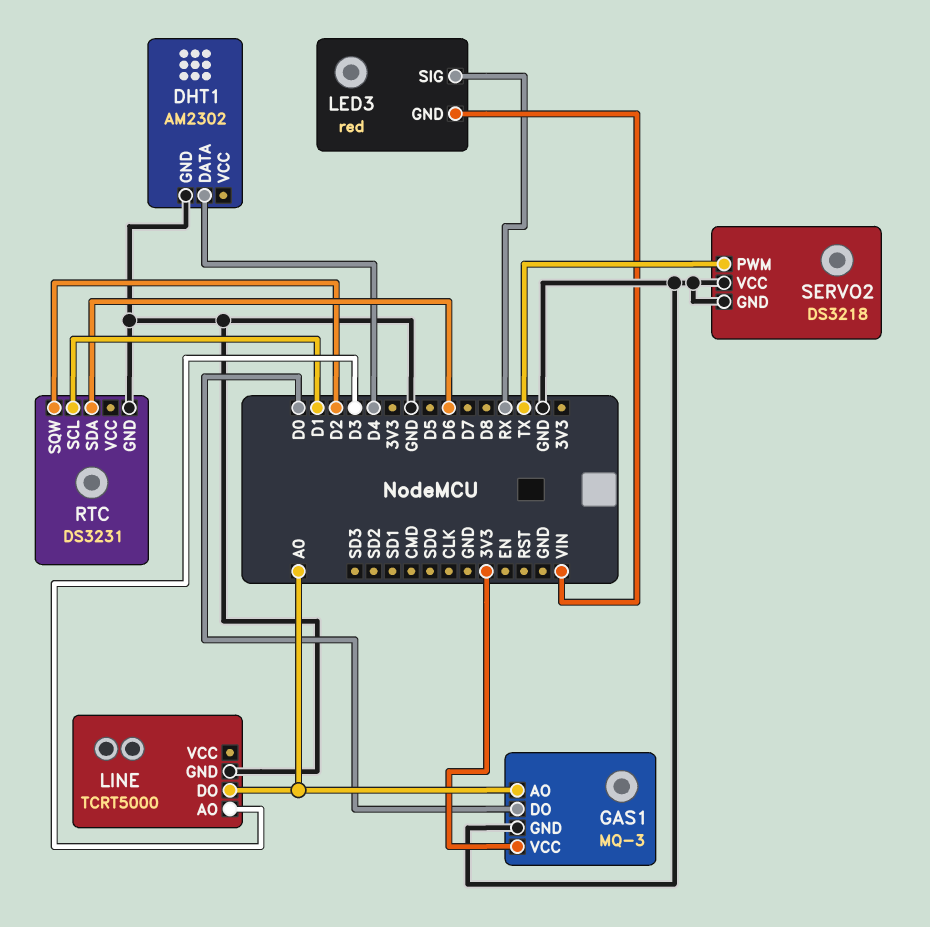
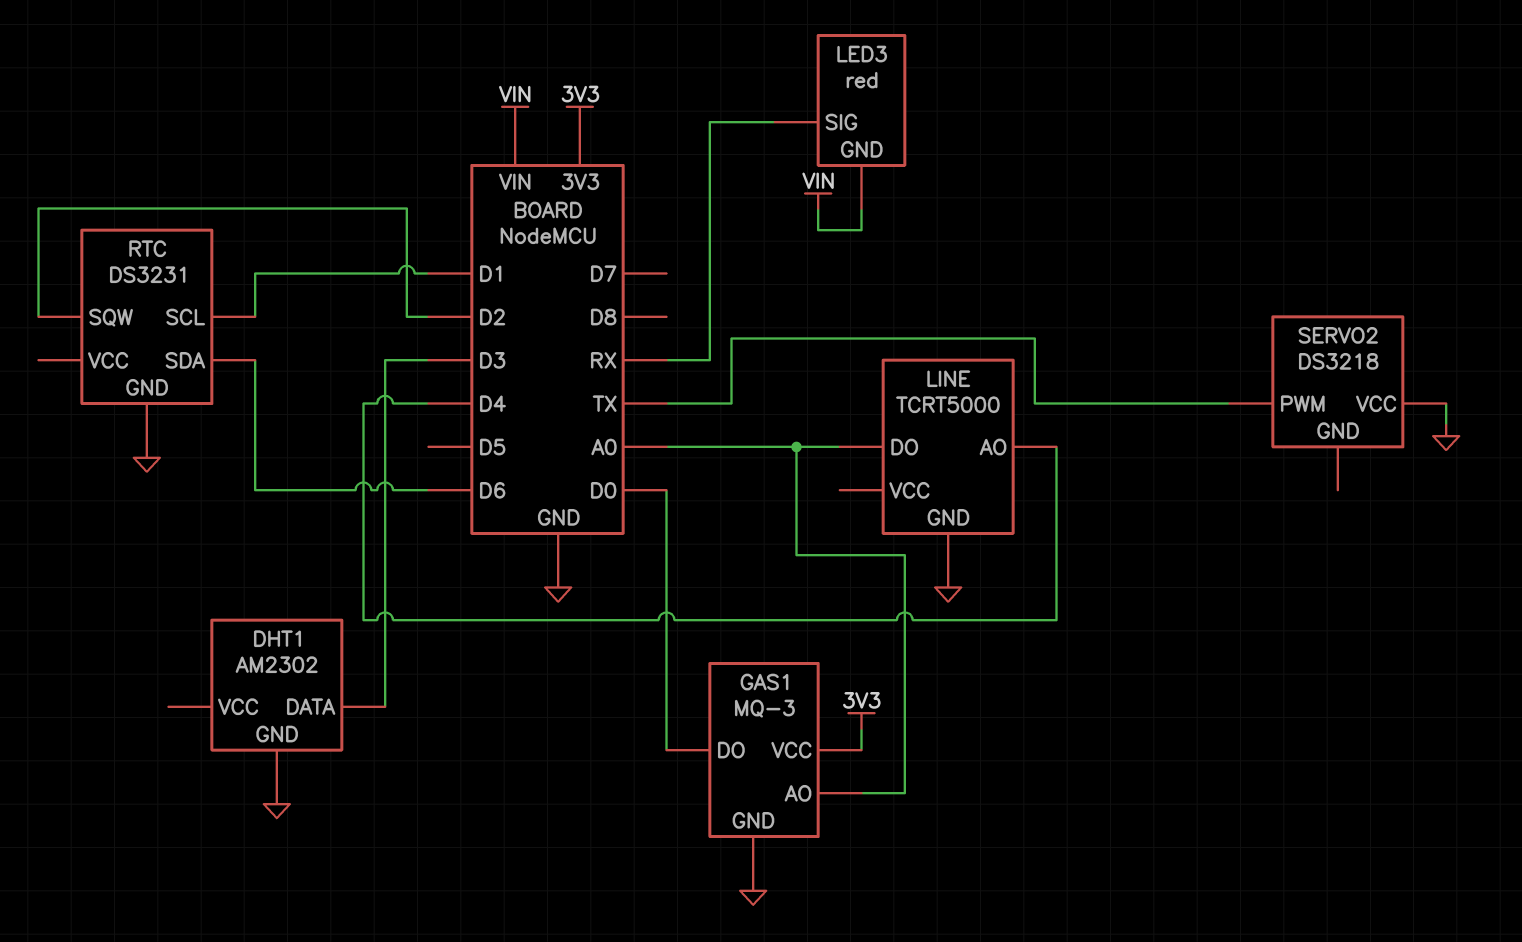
DHT1 pin DATA: D4 -> D3
LINE pin AO: D3 -> D4
SERVO2 pin GND: GND -> none

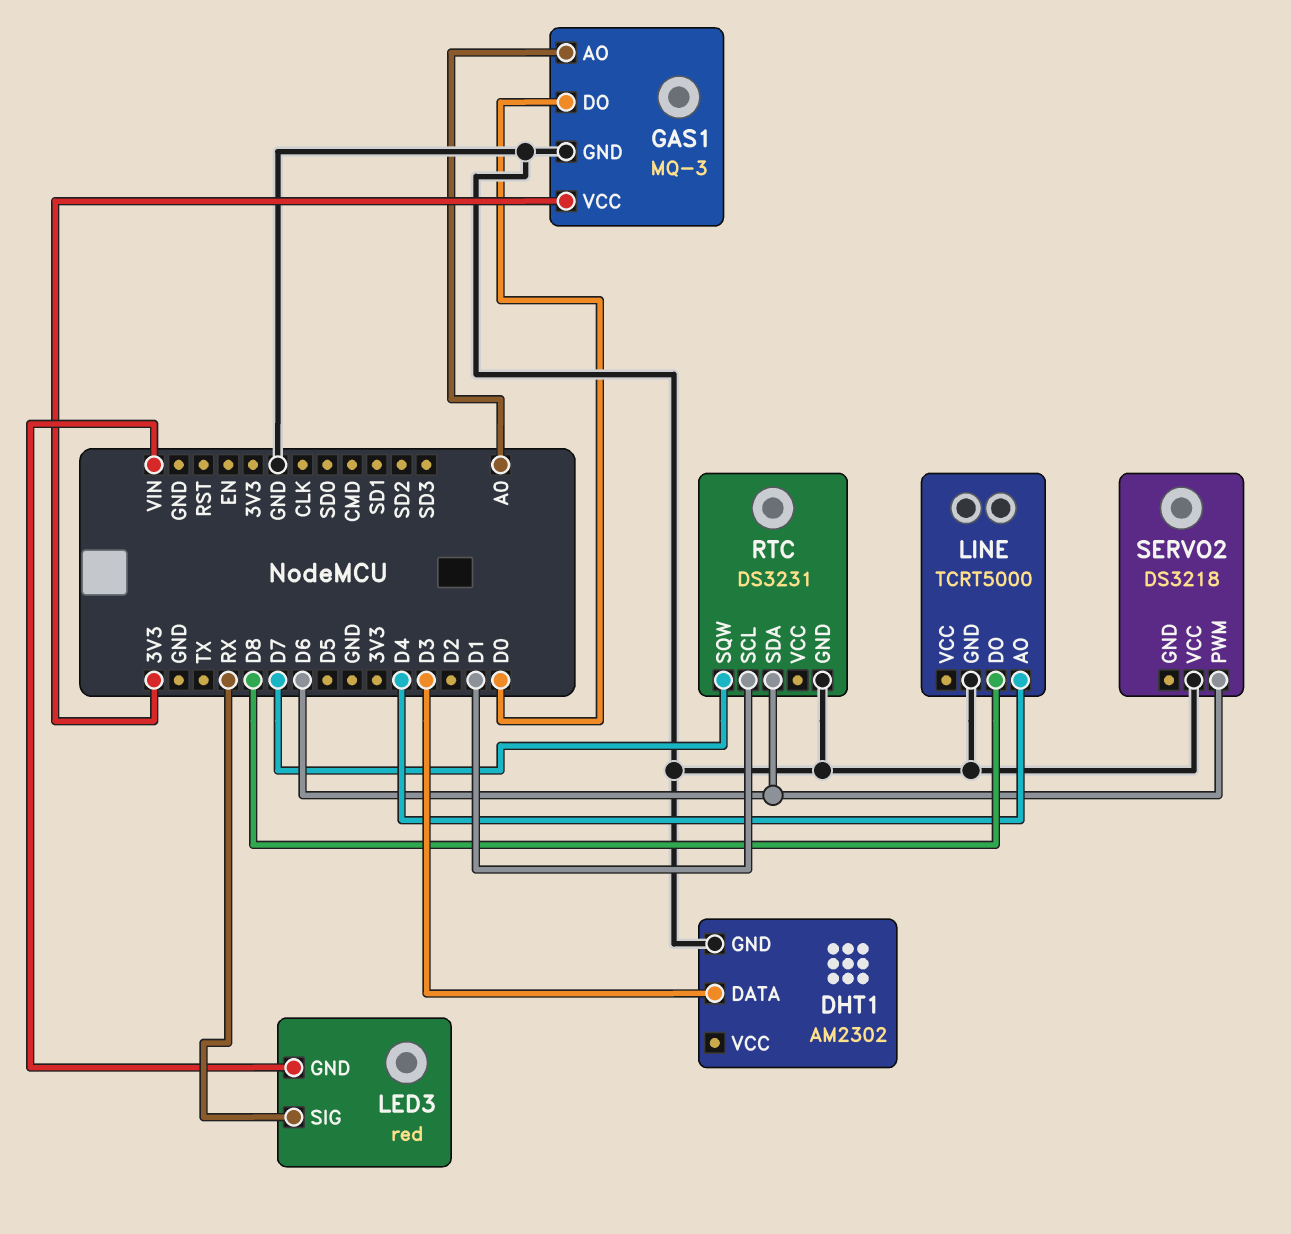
LINE pin DO: A0 -> D8
RTC pin SQW: D2 -> D7
SERVO2 pin PWM: TX -> D6

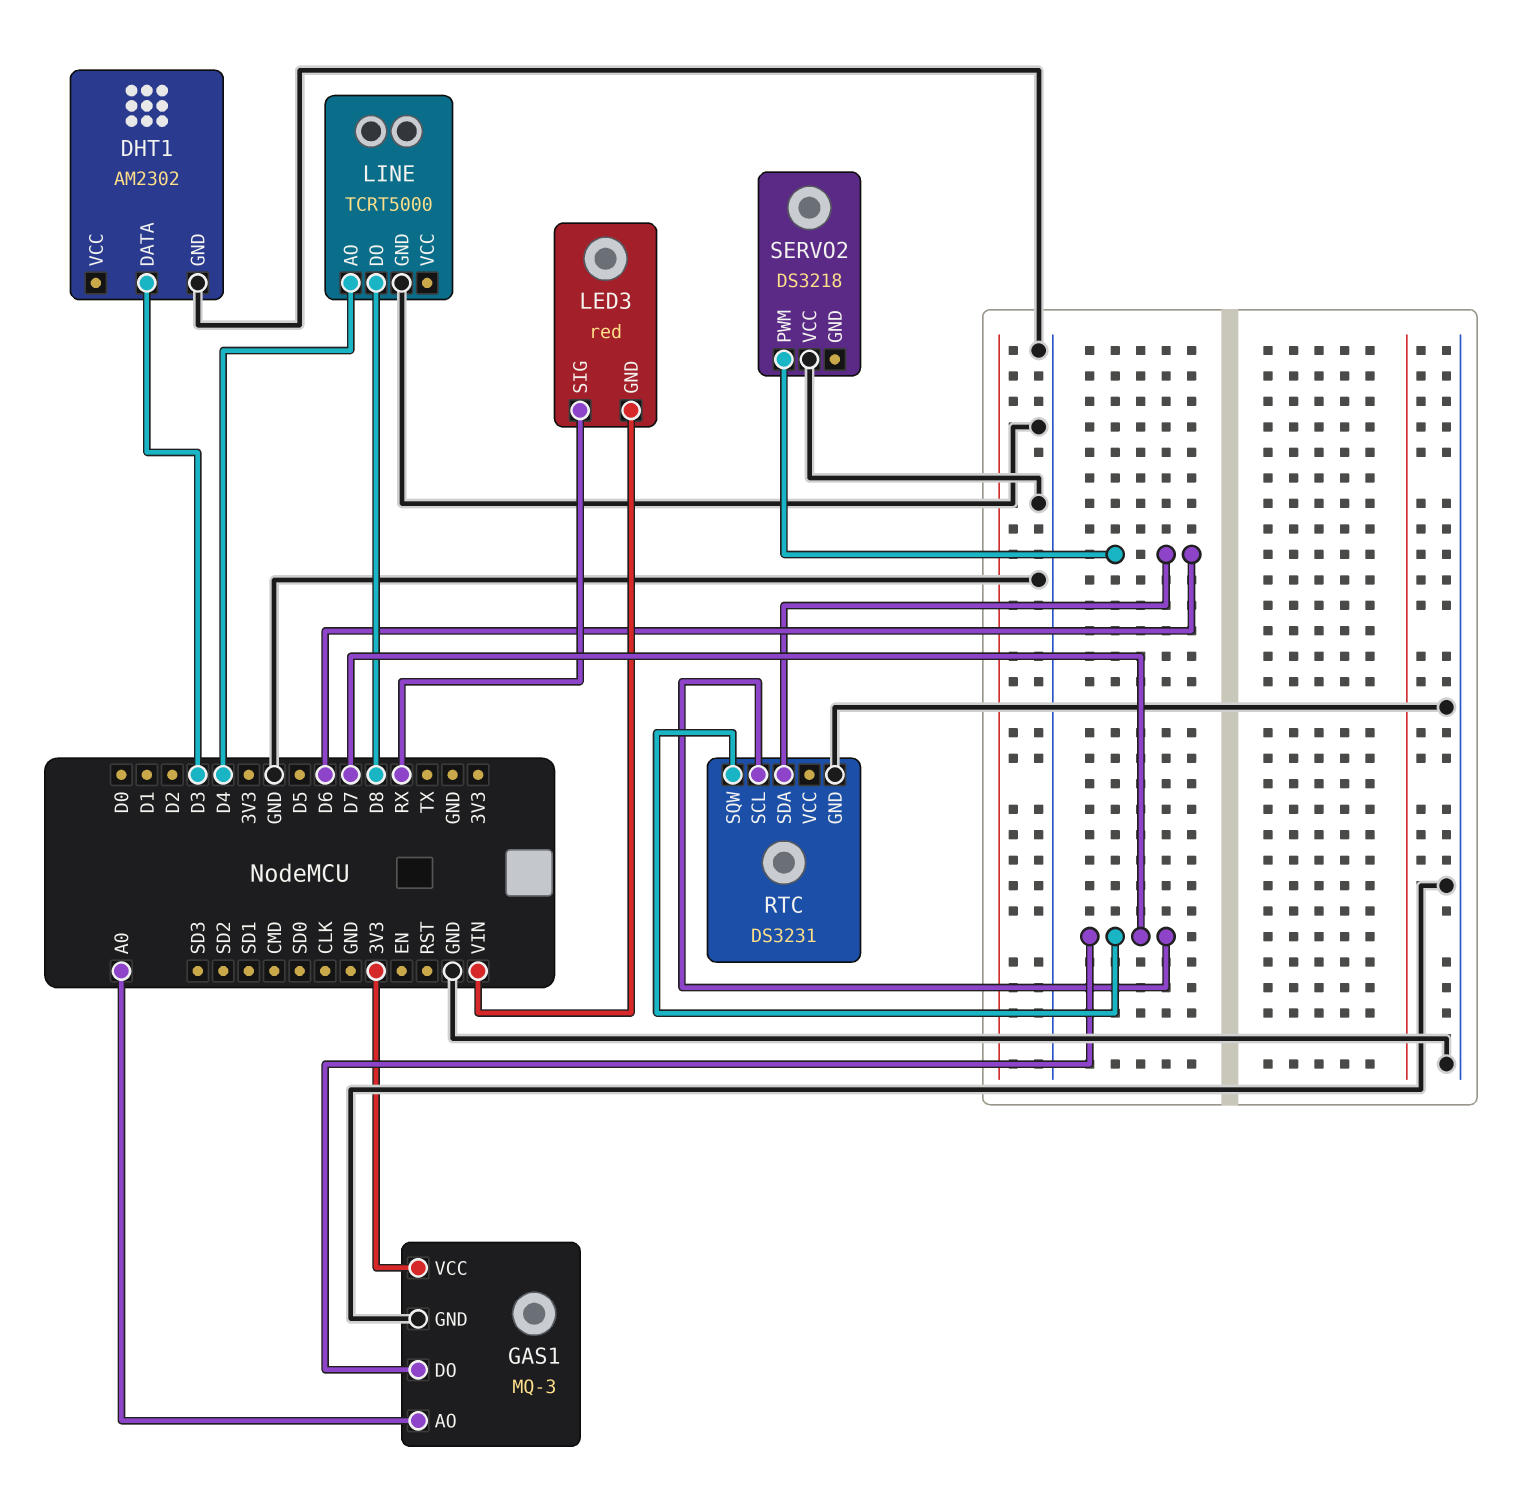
GAS1 pin DO: D0 -> D7
RTC pin SCL: D1 -> D7

